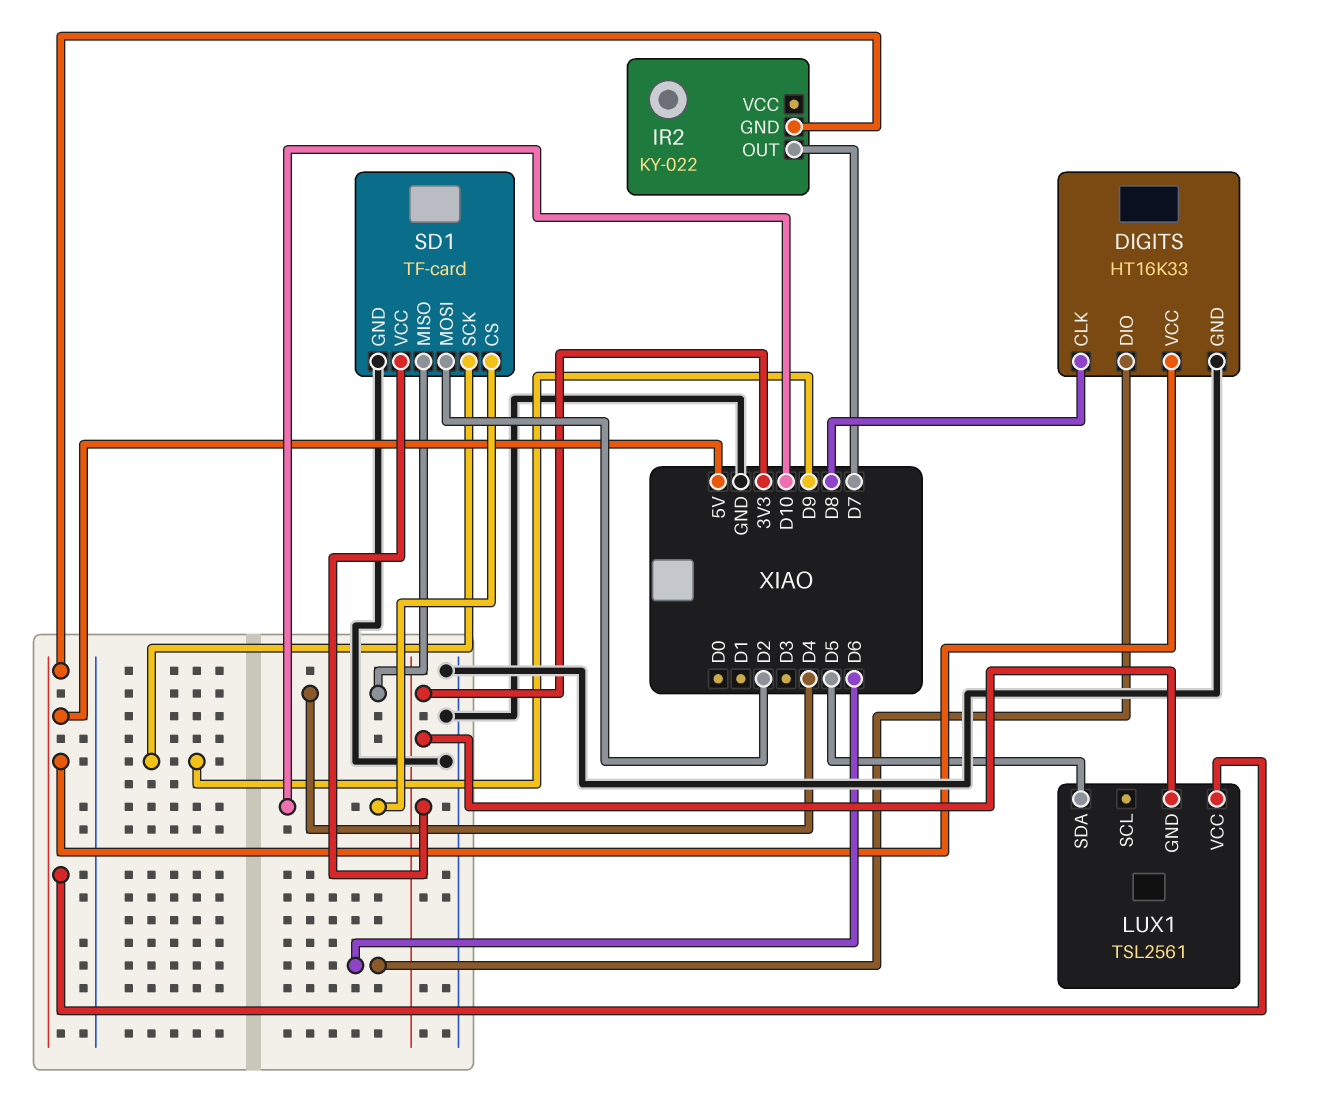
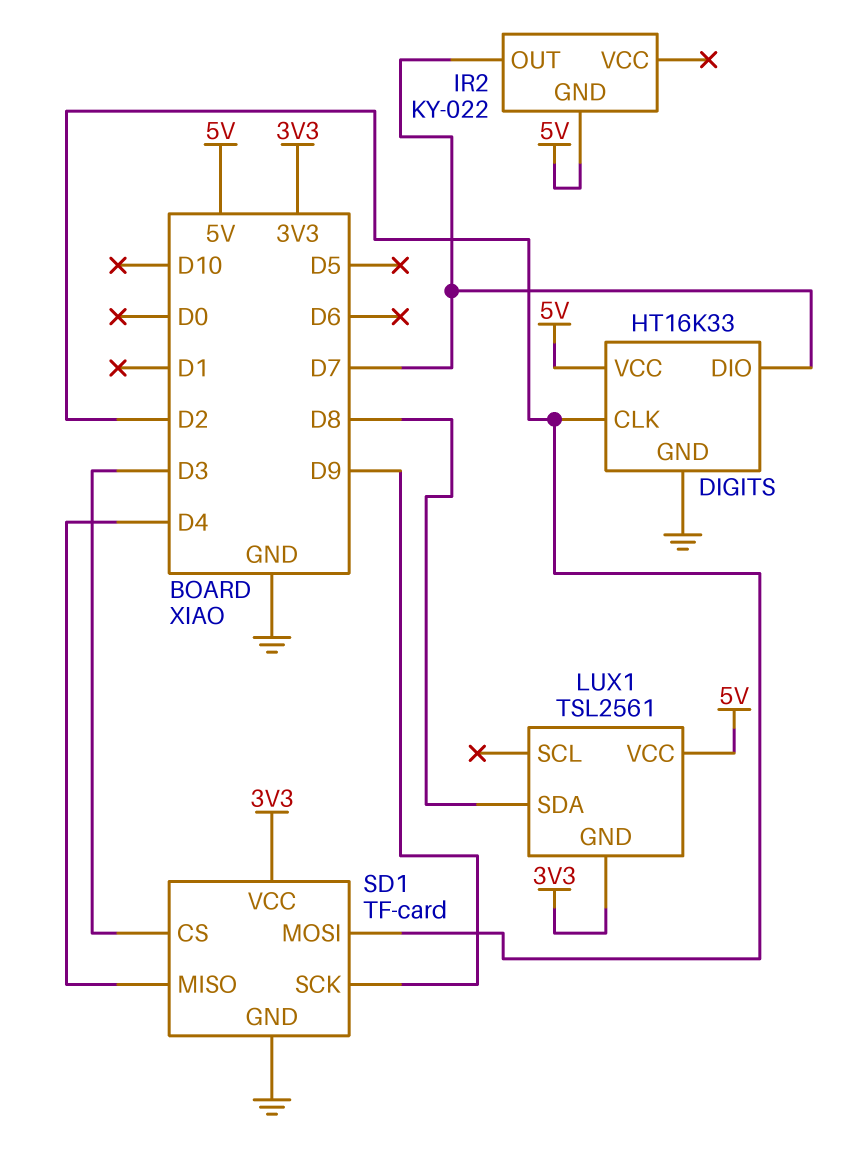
DIGITS pin CLK: D8 -> D2
DIGITS pin DIO: D6 -> D7
LUX1 pin SDA: D5 -> D8
SD1 pin CS: D10 -> D3

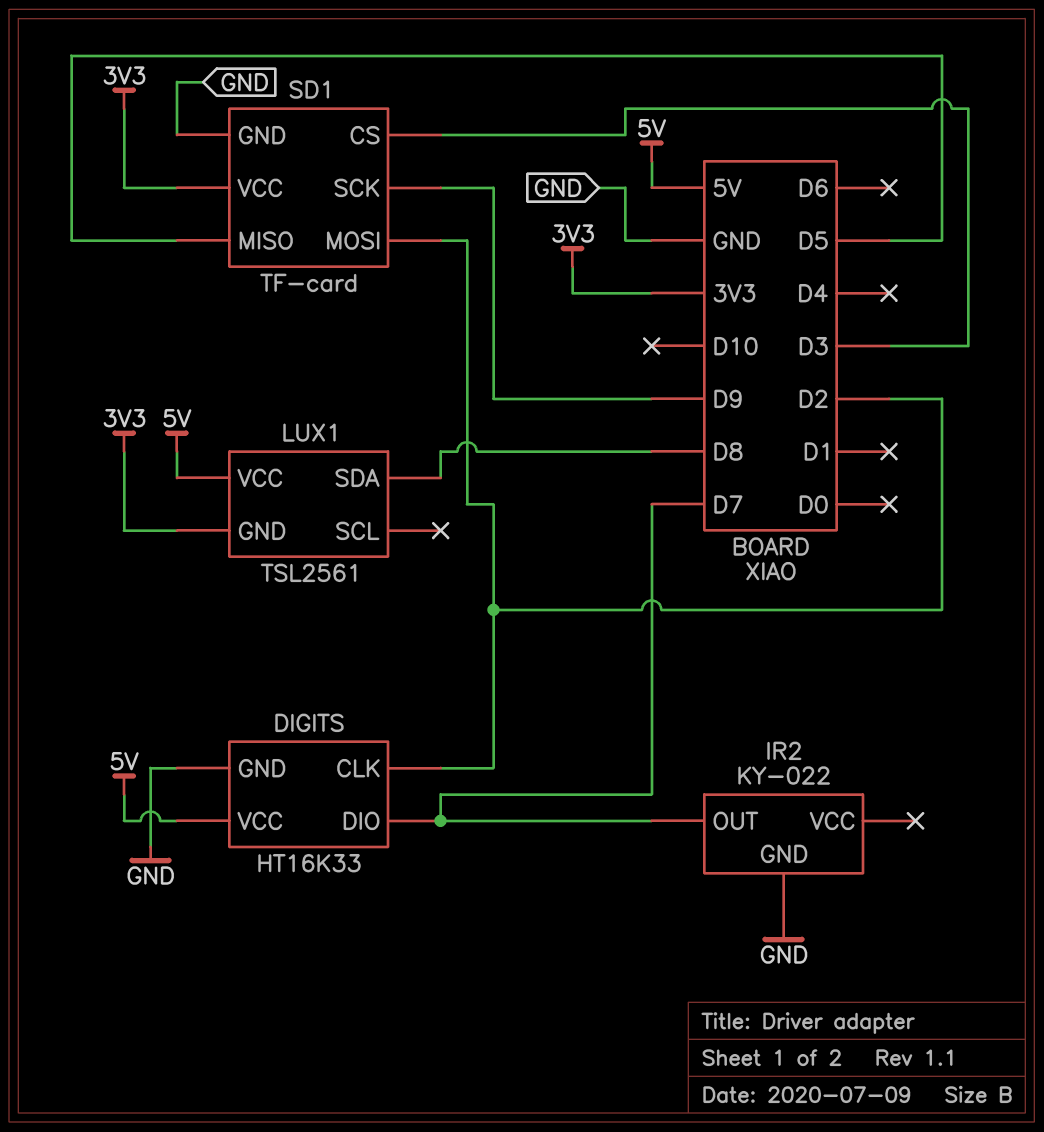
IR2 pin GND: 5V -> GND
SD1 pin MISO: D4 -> D5

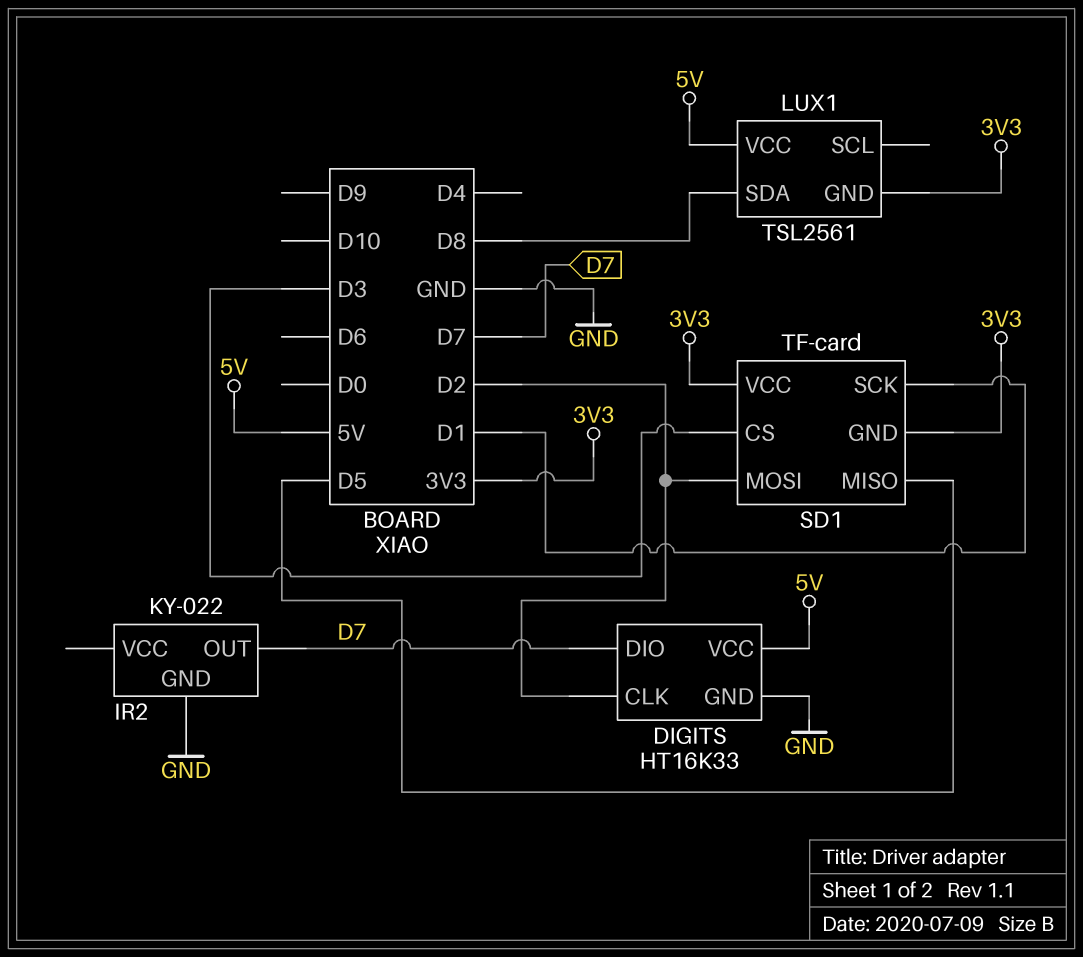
SD1 pin GND: GND -> 3V3
SD1 pin SCK: D9 -> D1

